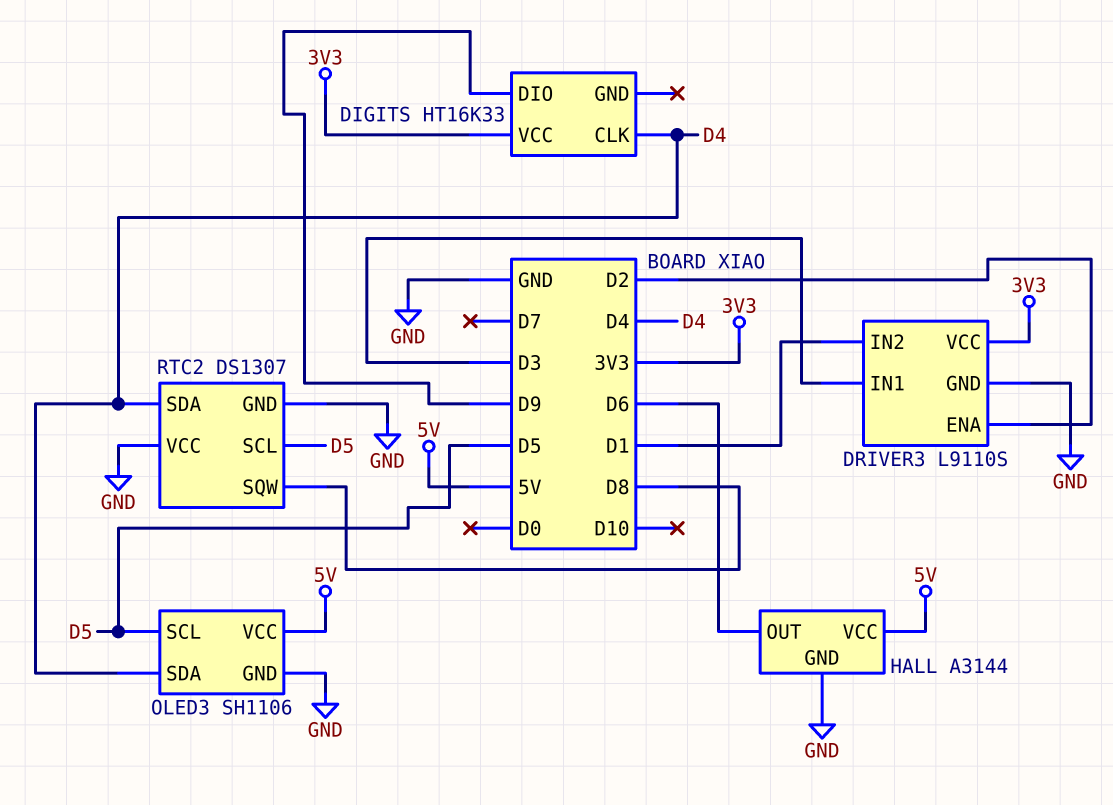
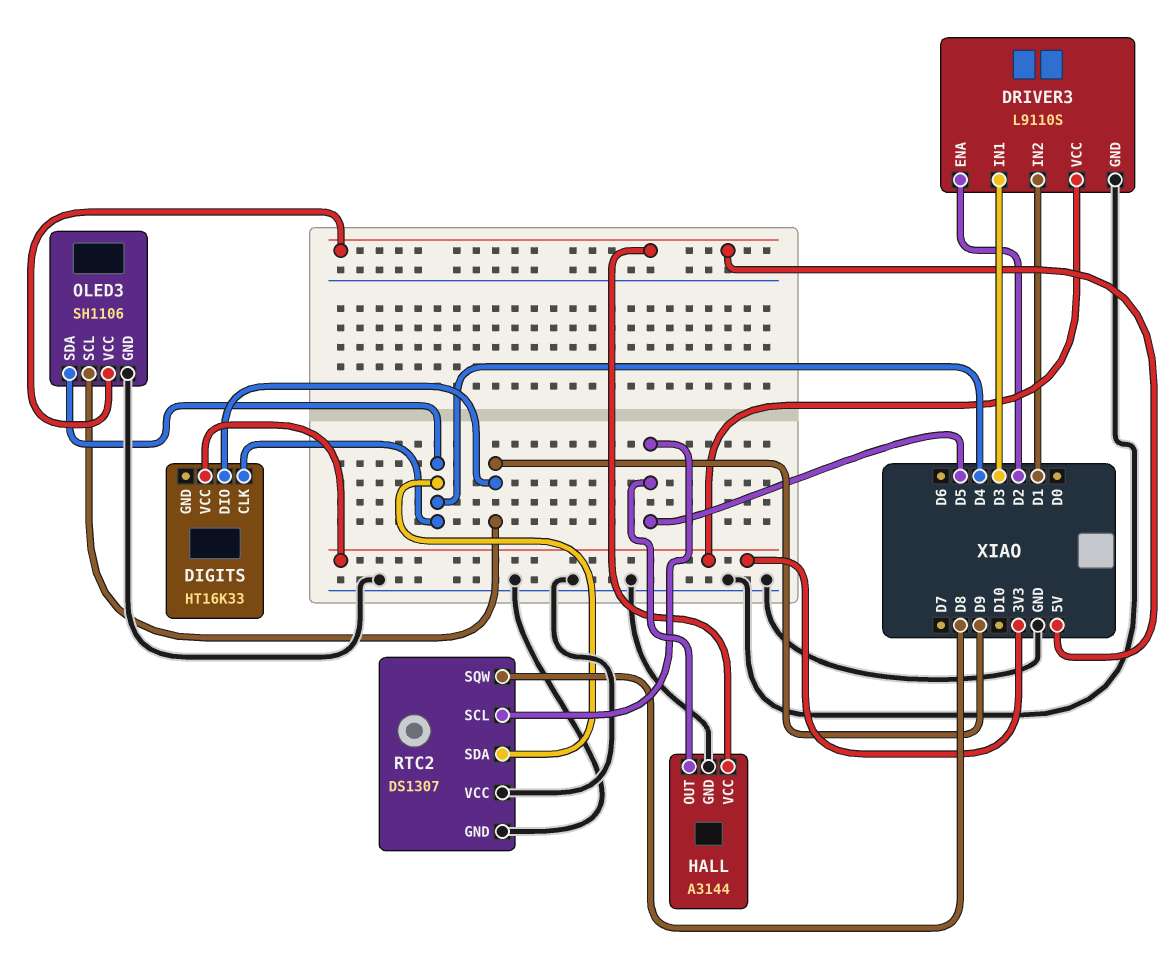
HALL pin OUT: D6 -> D5
OLED3 pin SCL: D5 -> D9

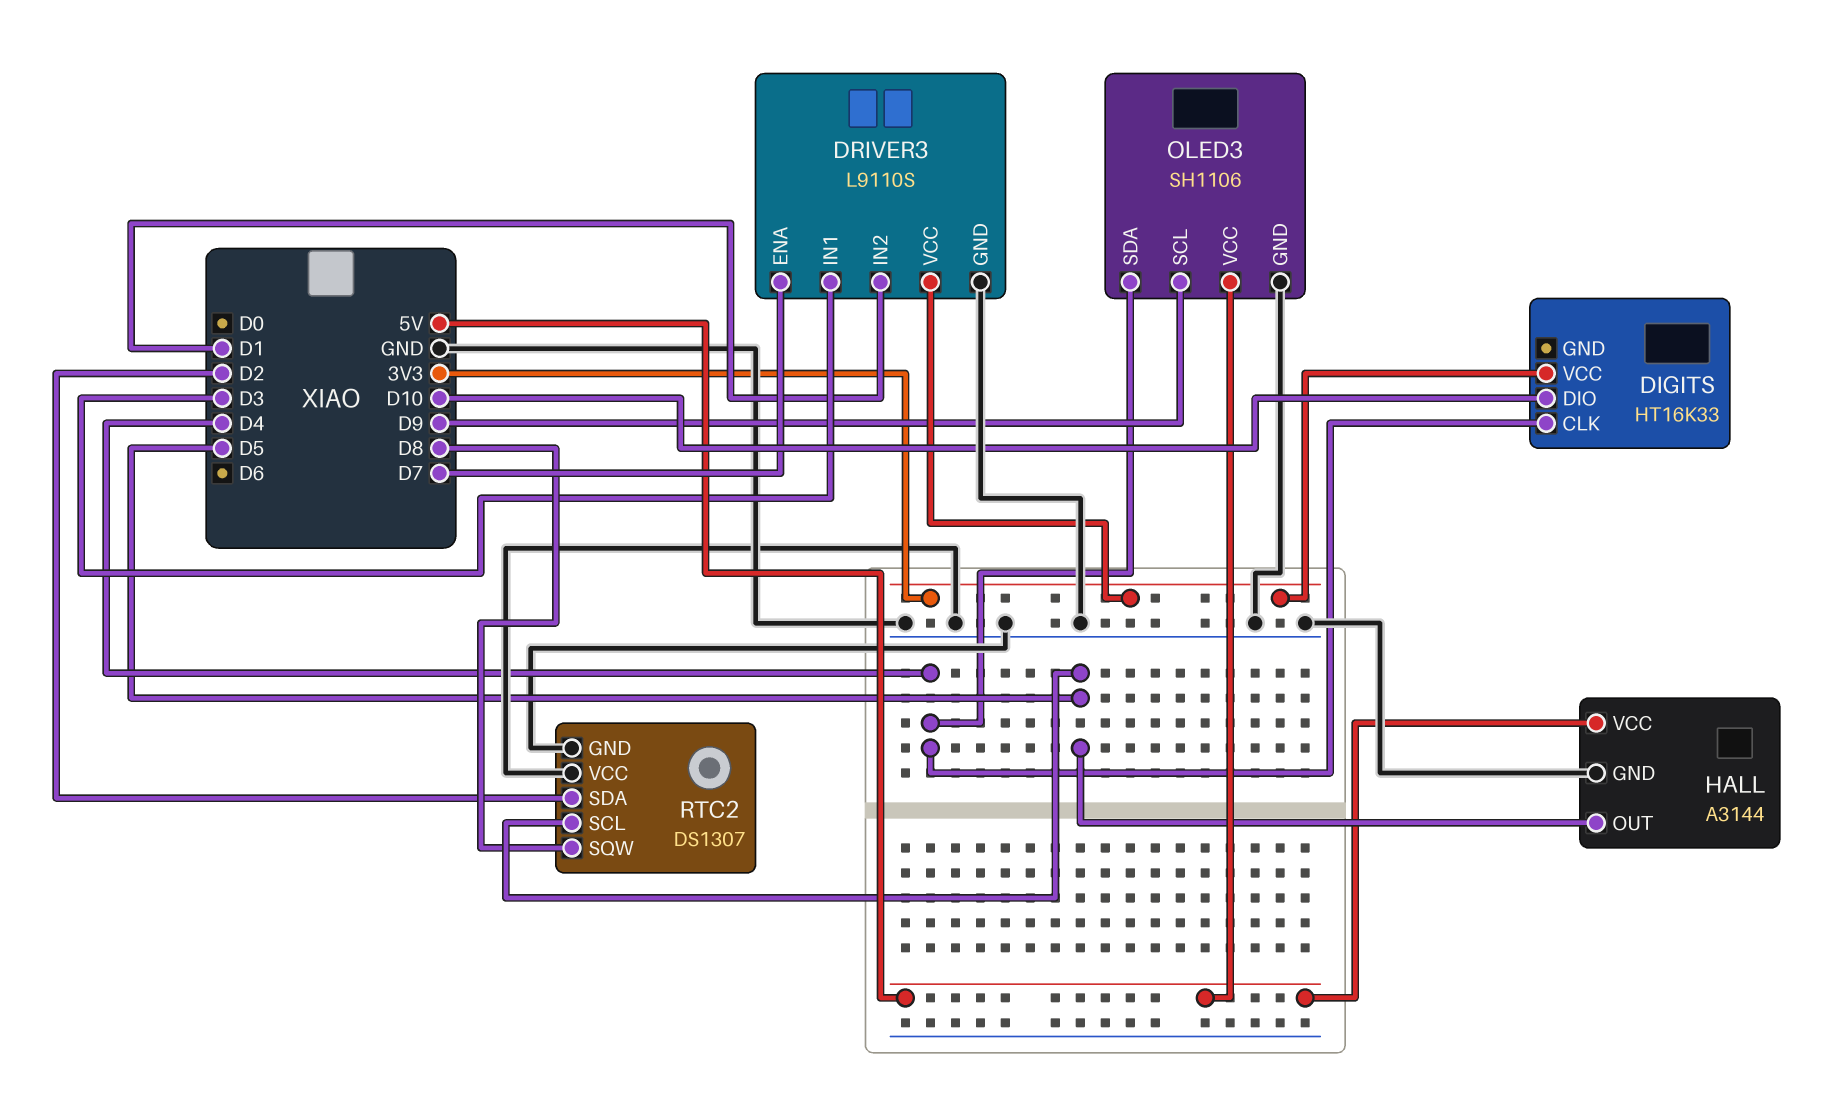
DIGITS pin DIO: D9 -> D10
DRIVER3 pin ENA: D2 -> D7
RTC2 pin SDA: D4 -> D2

